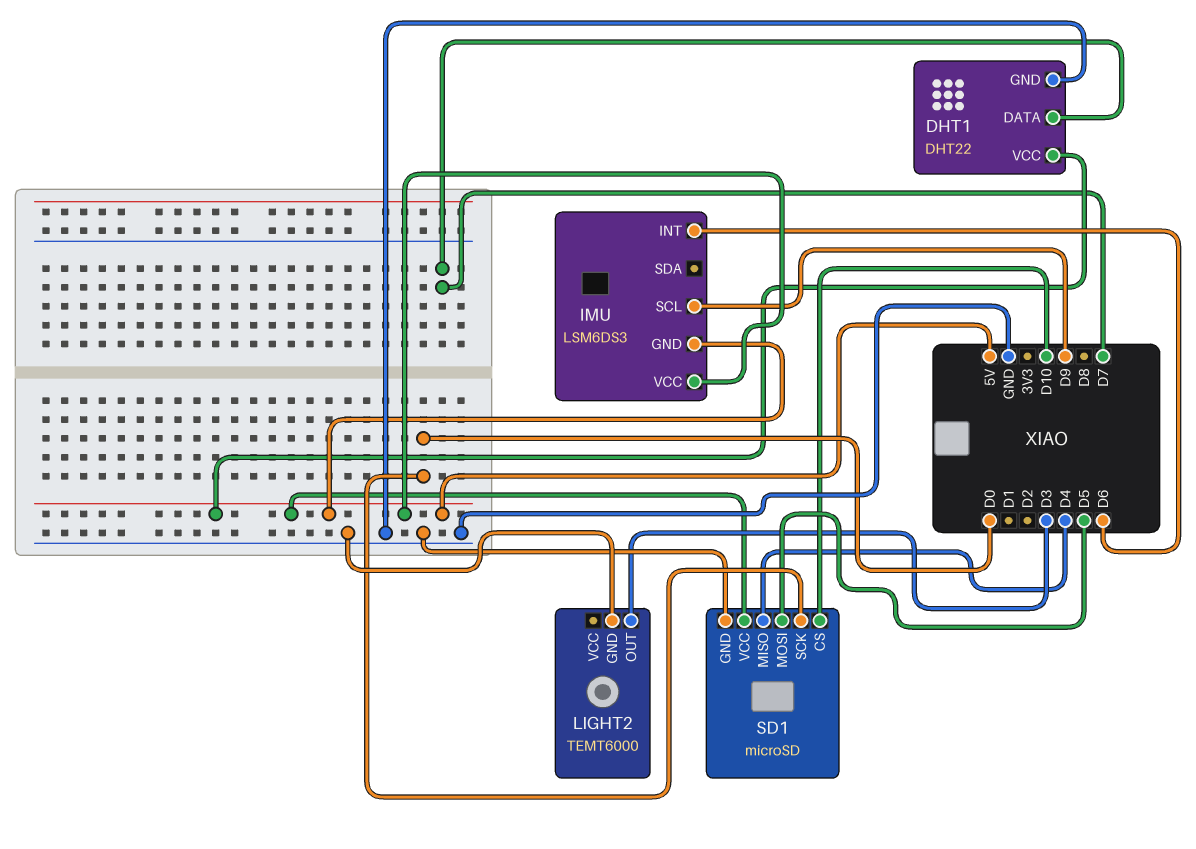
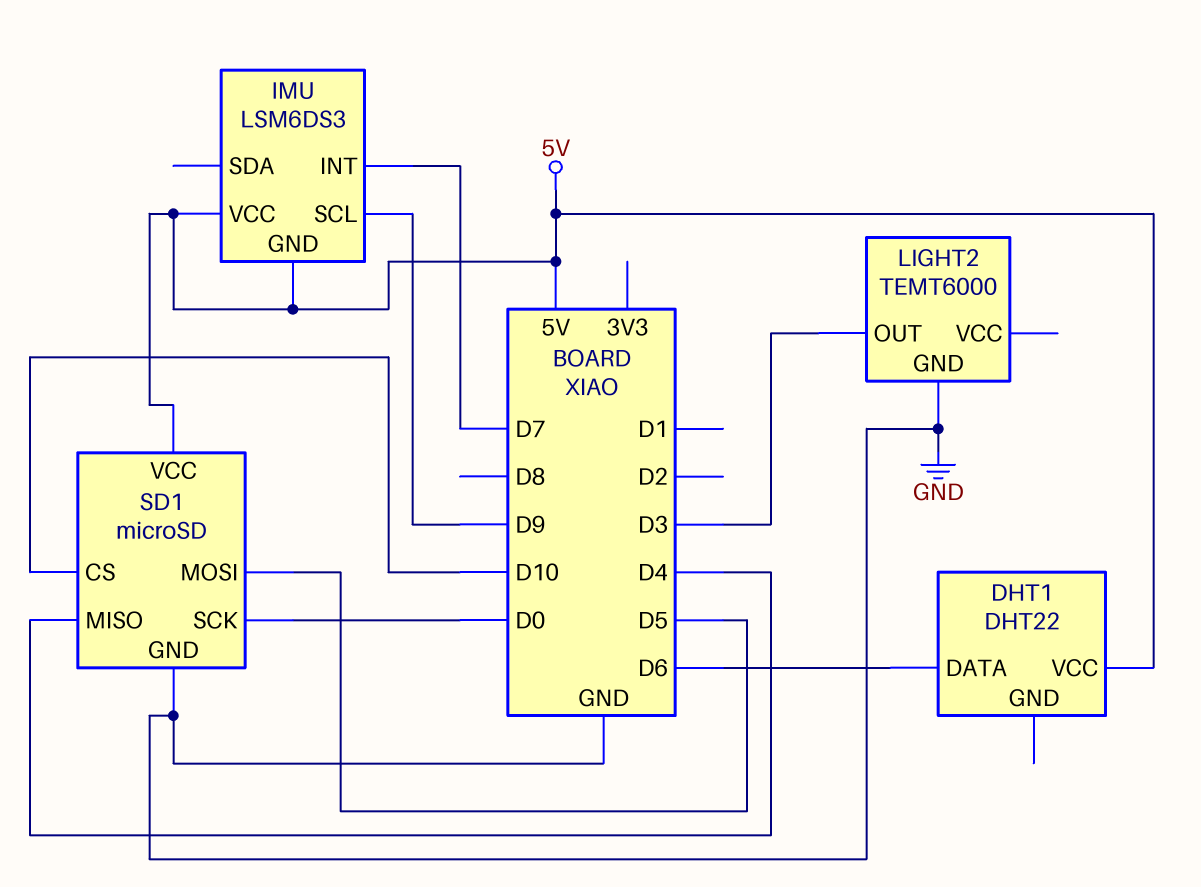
DHT1 pin DATA: D7 -> D6
DHT1 pin GND: GND -> none
IMU pin INT: D6 -> D7

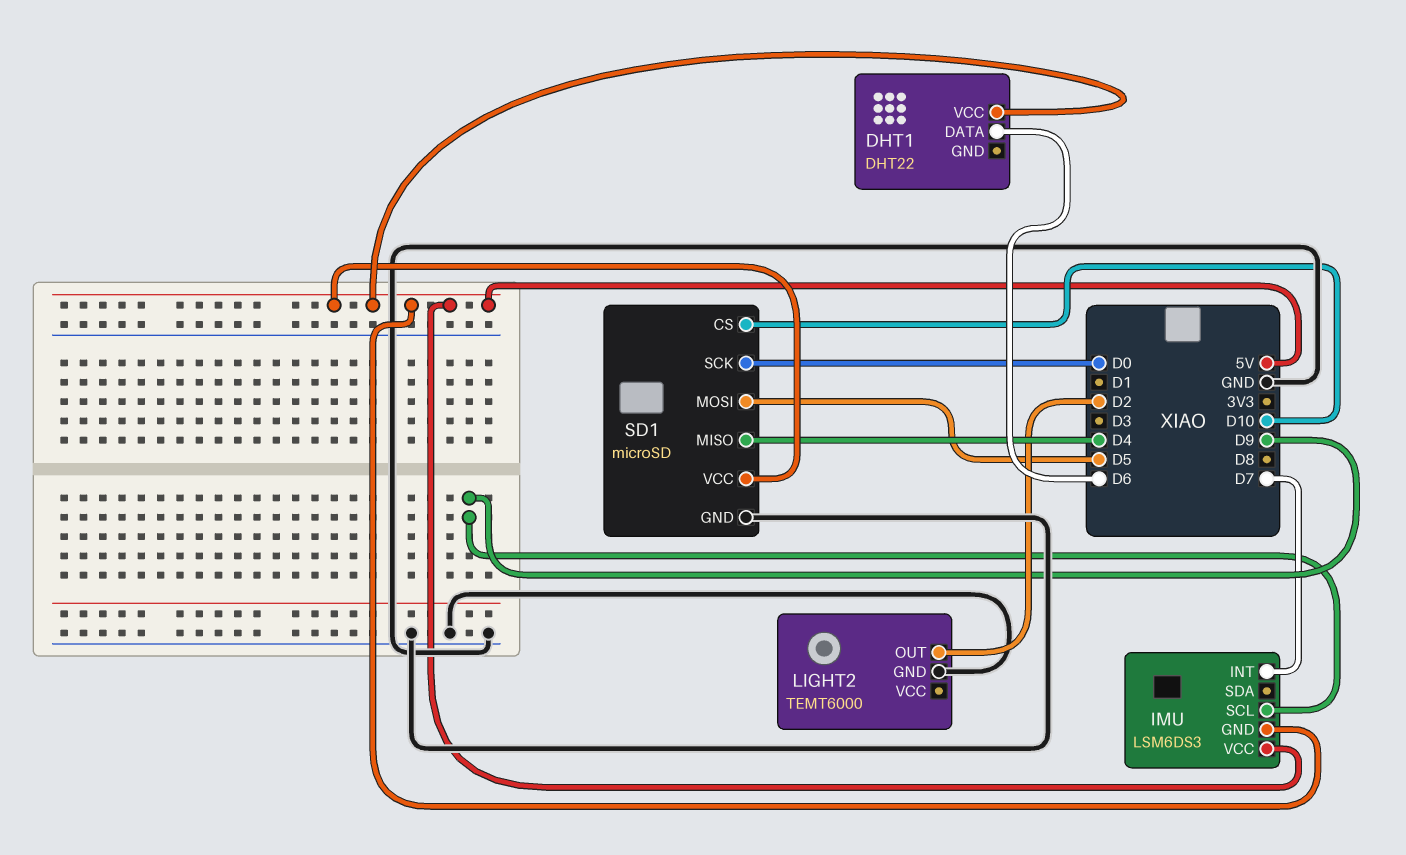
LIGHT2 pin OUT: D3 -> D2

